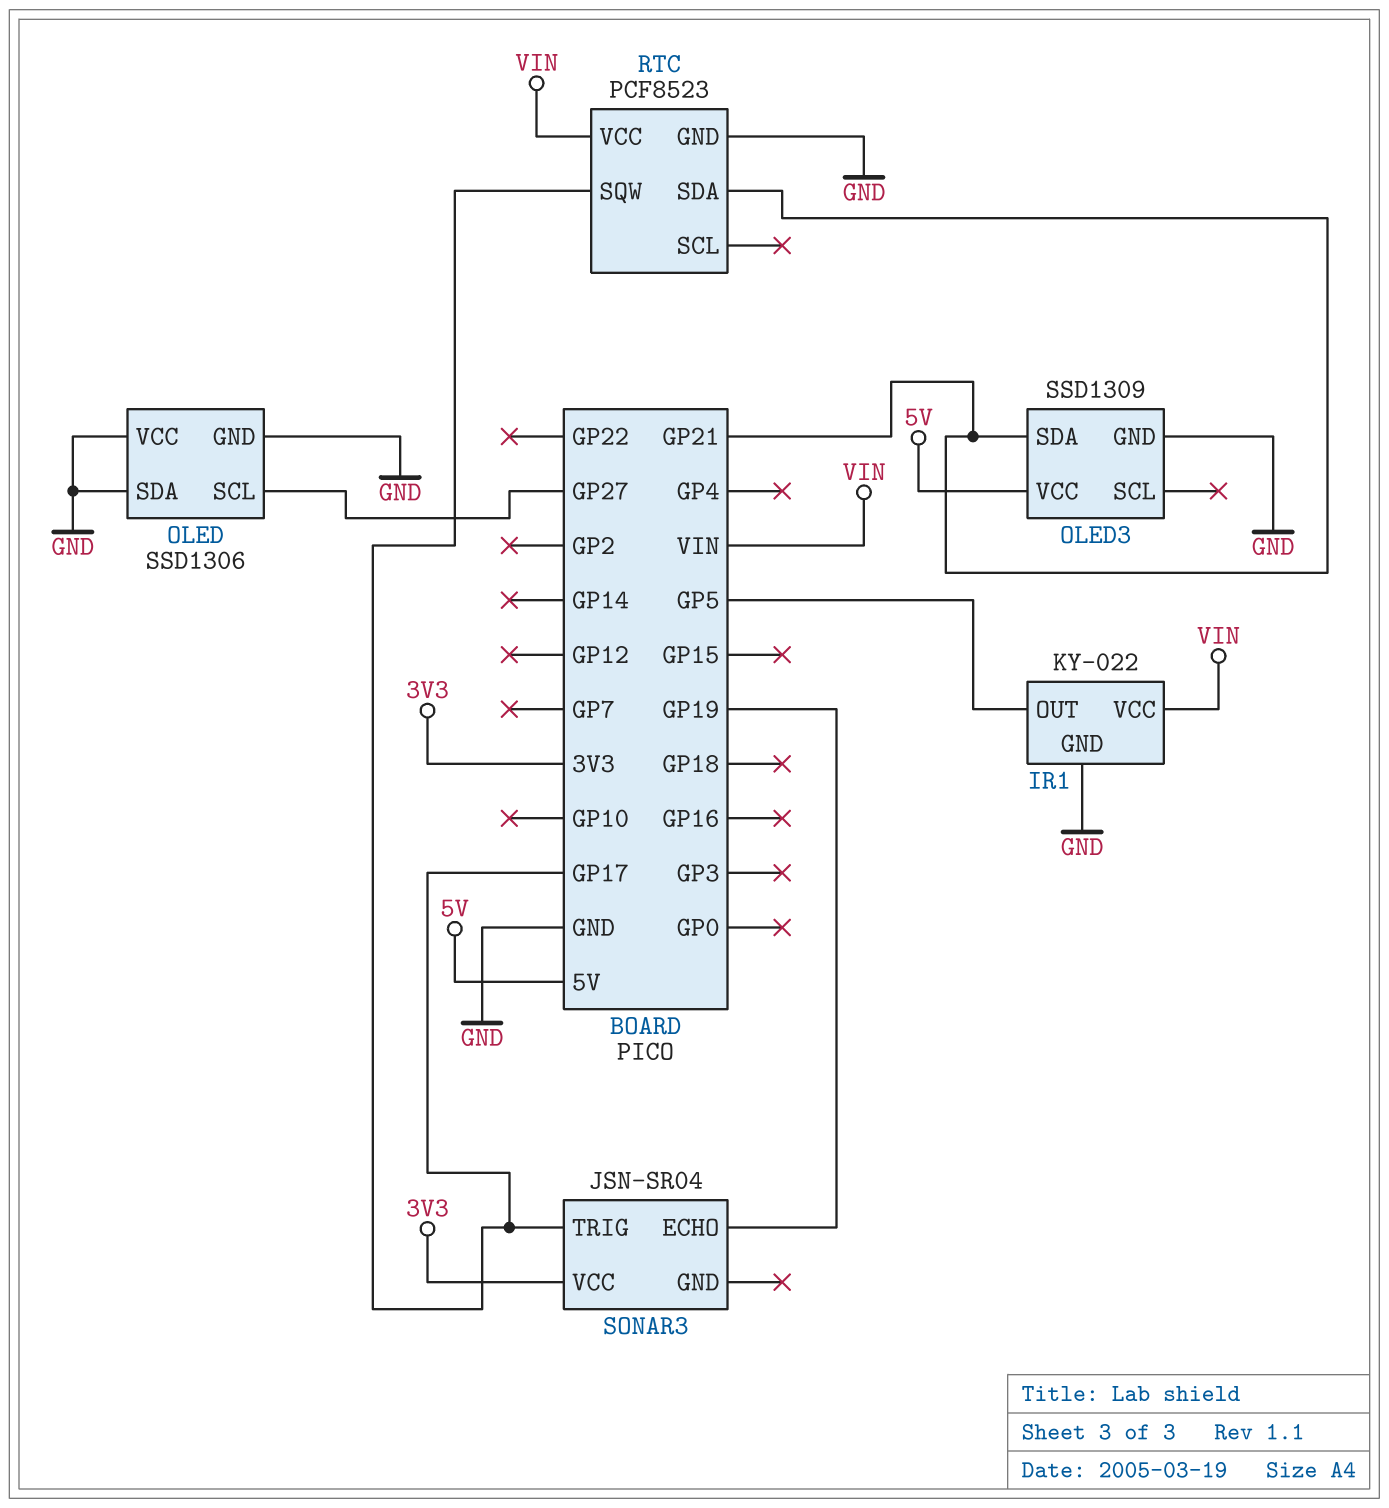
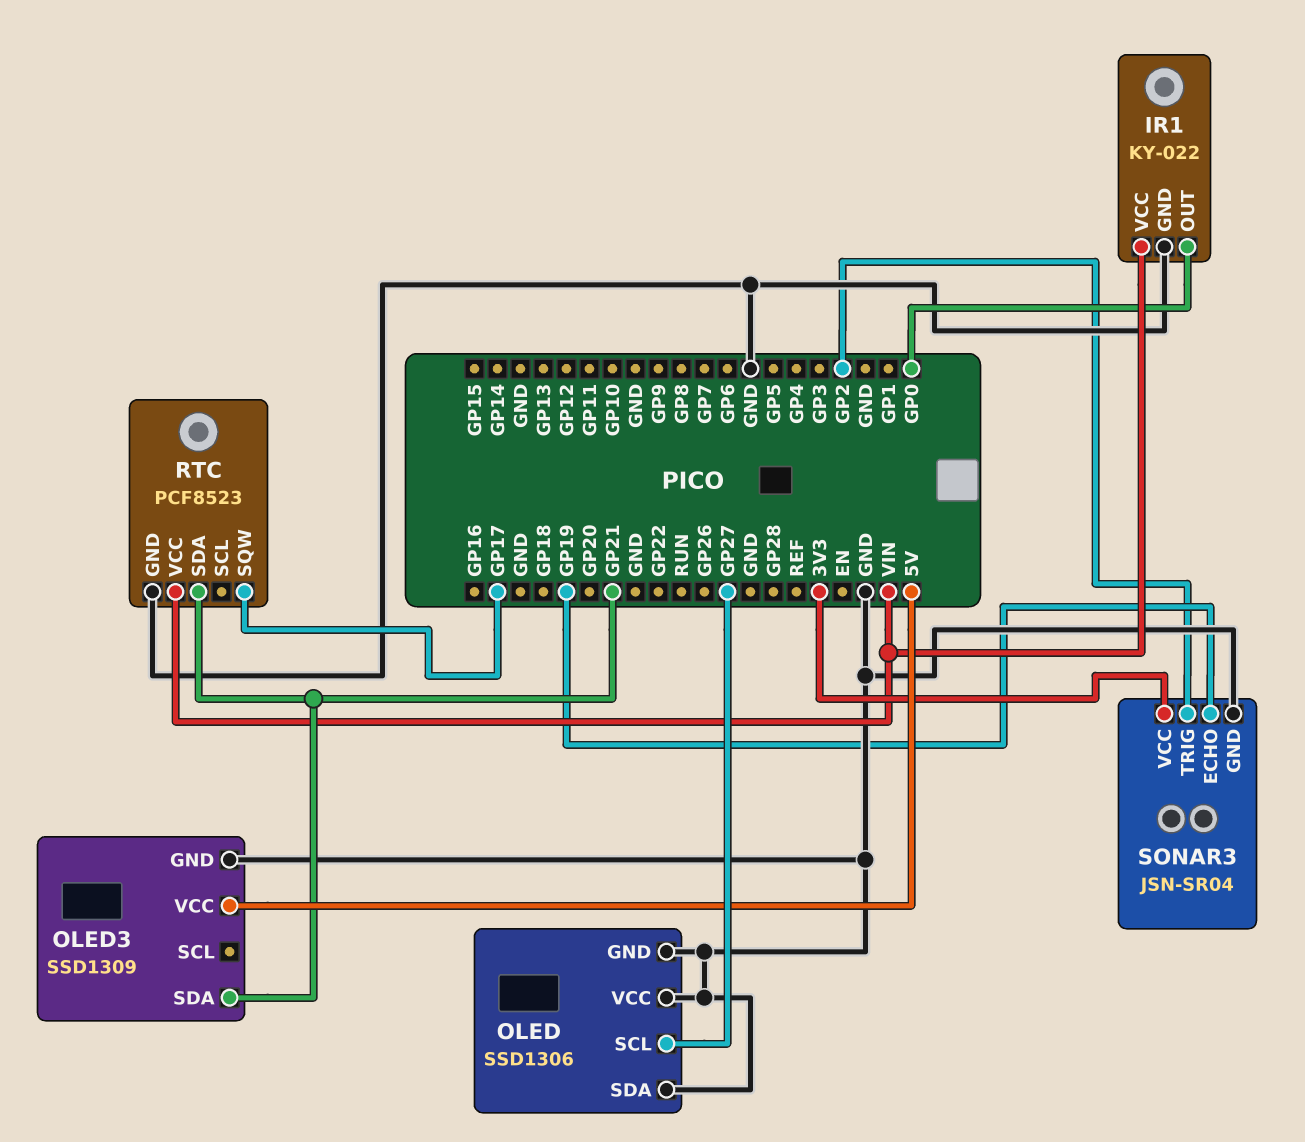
IR1 pin OUT: GP5 -> GP0
SONAR3 pin GND: none -> GND
SONAR3 pin TRIG: GP17 -> GP2

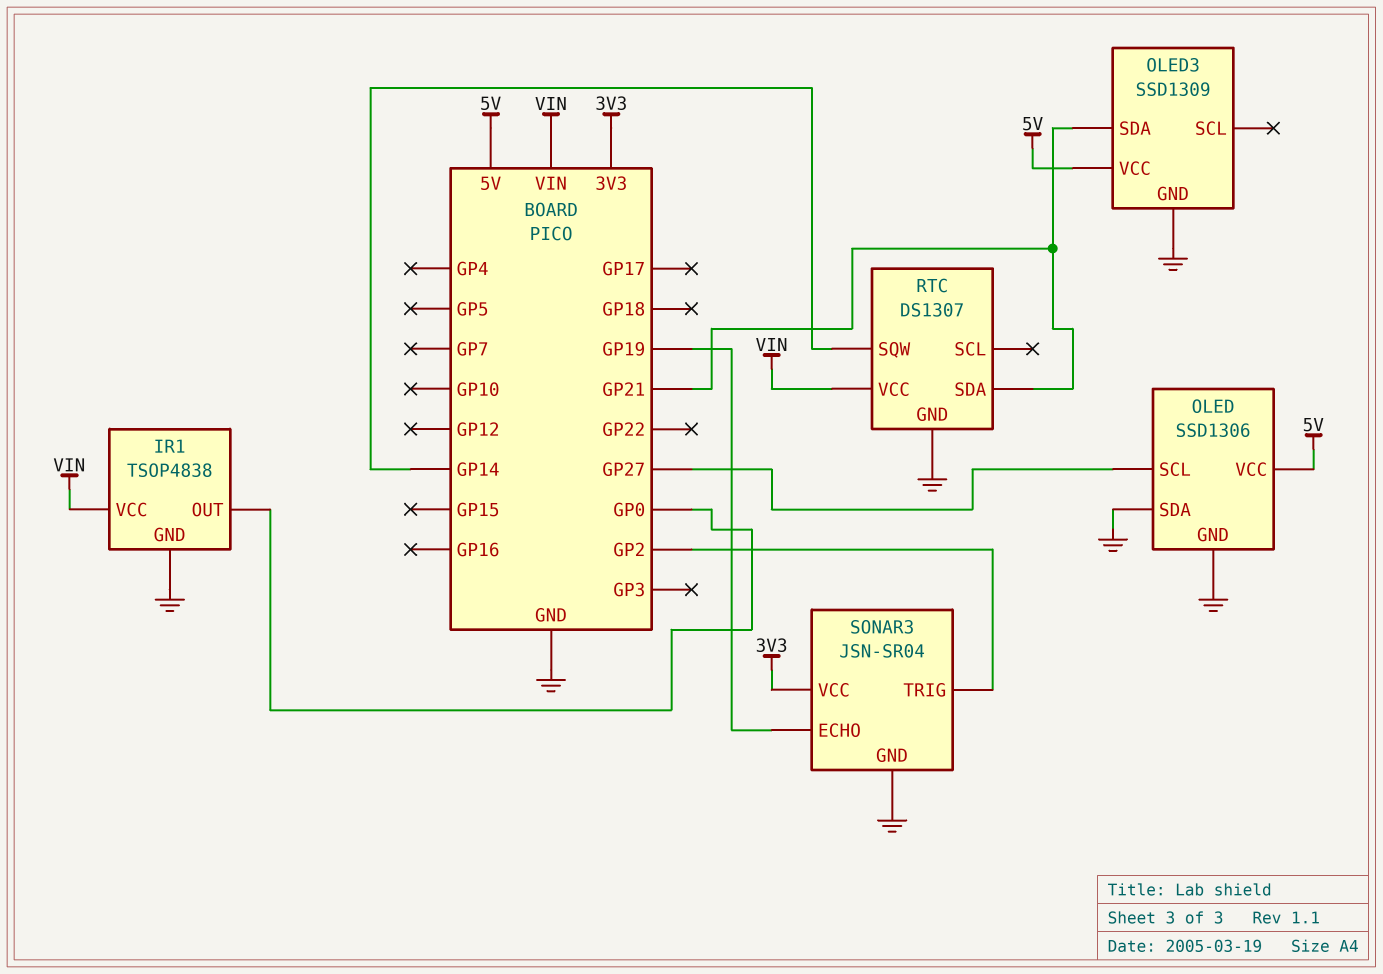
IR1: KY-022 -> TSOP4838
OLED pin VCC: GND -> 5V
RTC: PCF8523 -> DS1307
RTC pin SQW: GP17 -> GP14

